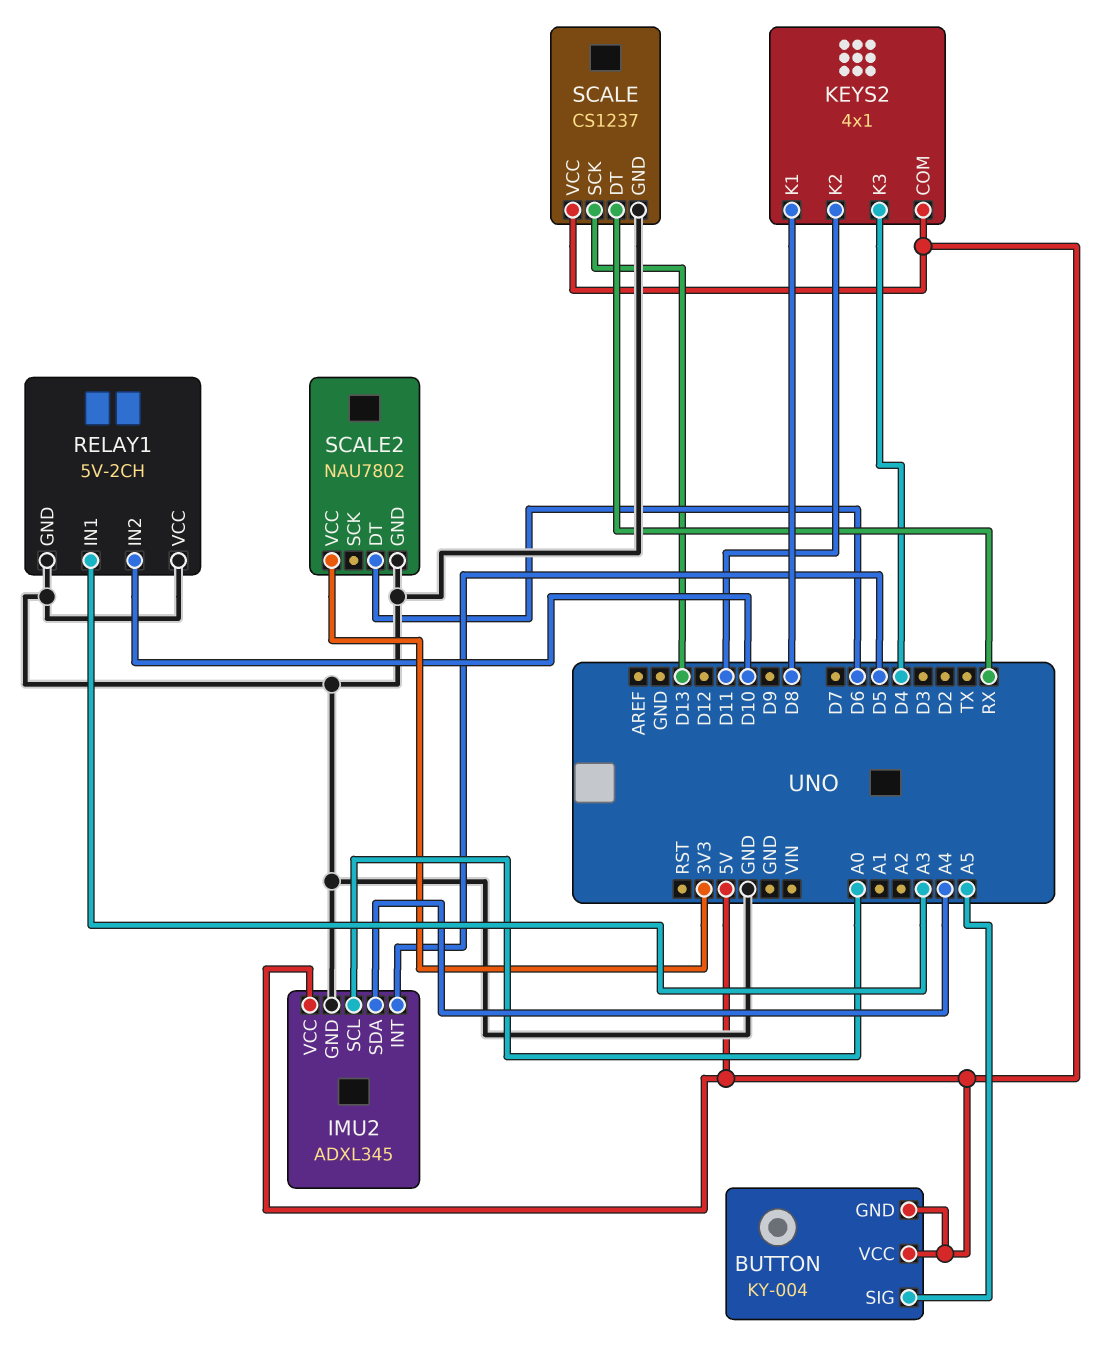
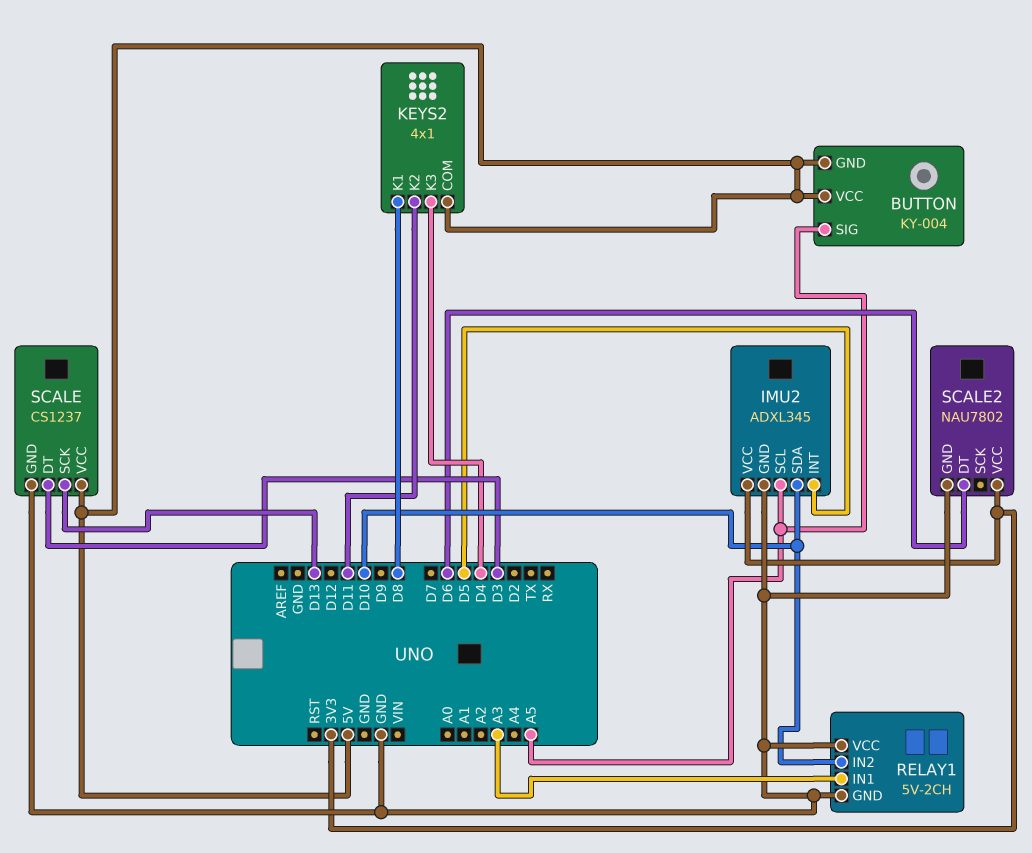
IMU2 pin SCL: A0 -> A5
IMU2 pin SDA: A4 -> D10
IMU2 pin VCC: 5V -> 3V3
SCALE pin DT: RX -> D3

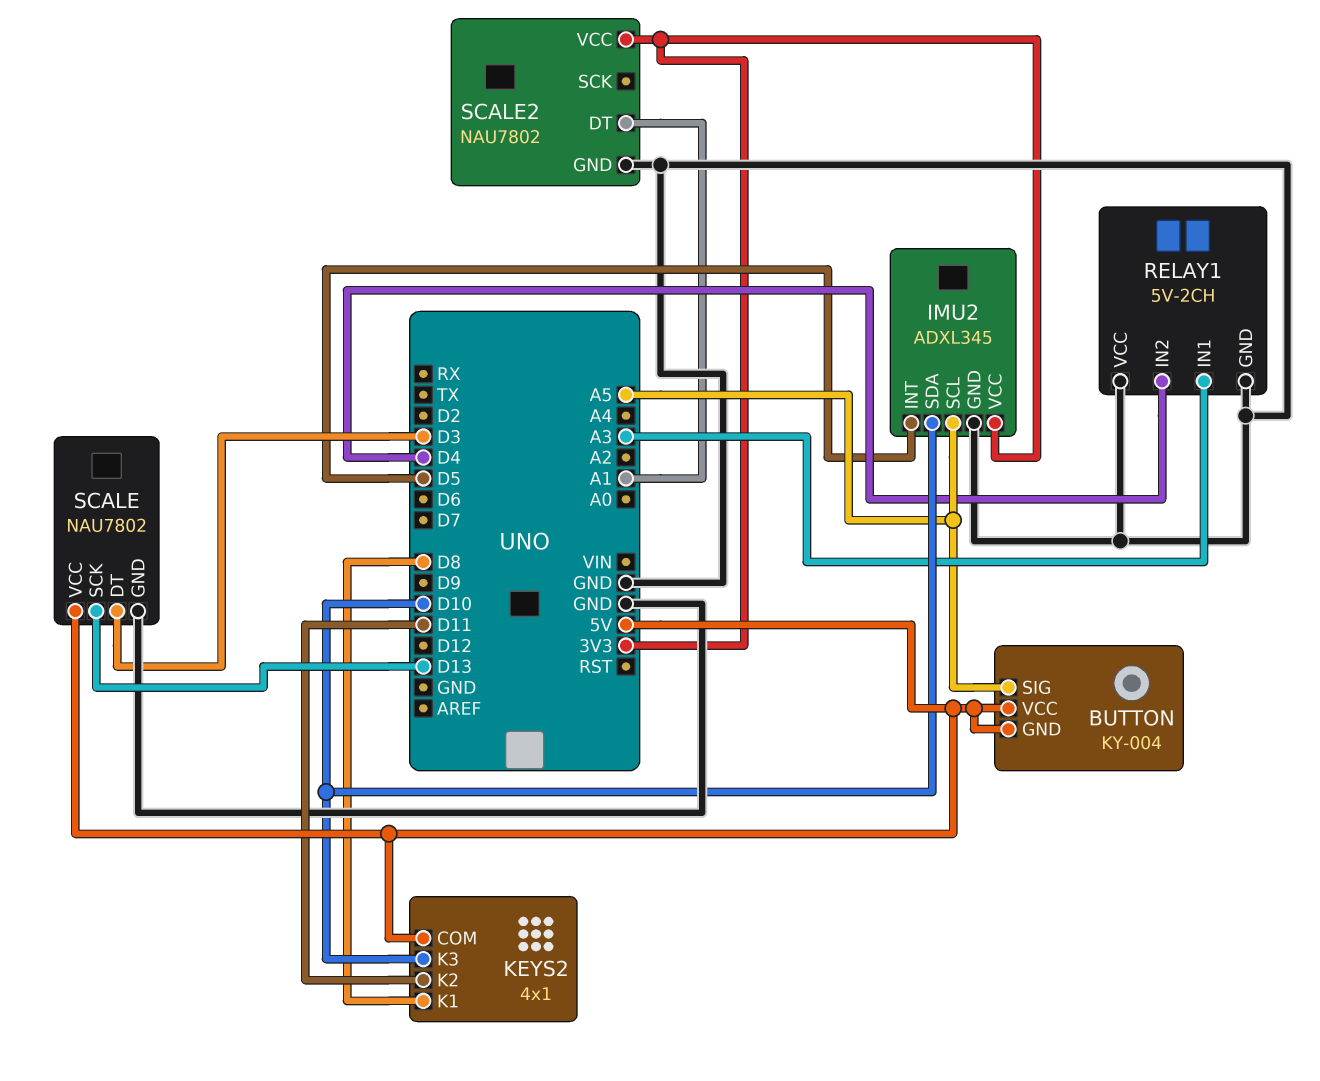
KEYS2 pin K3: D4 -> D10
RELAY1 pin IN2: D10 -> D4
SCALE: CS1237 -> NAU7802
SCALE2 pin DT: D6 -> A1

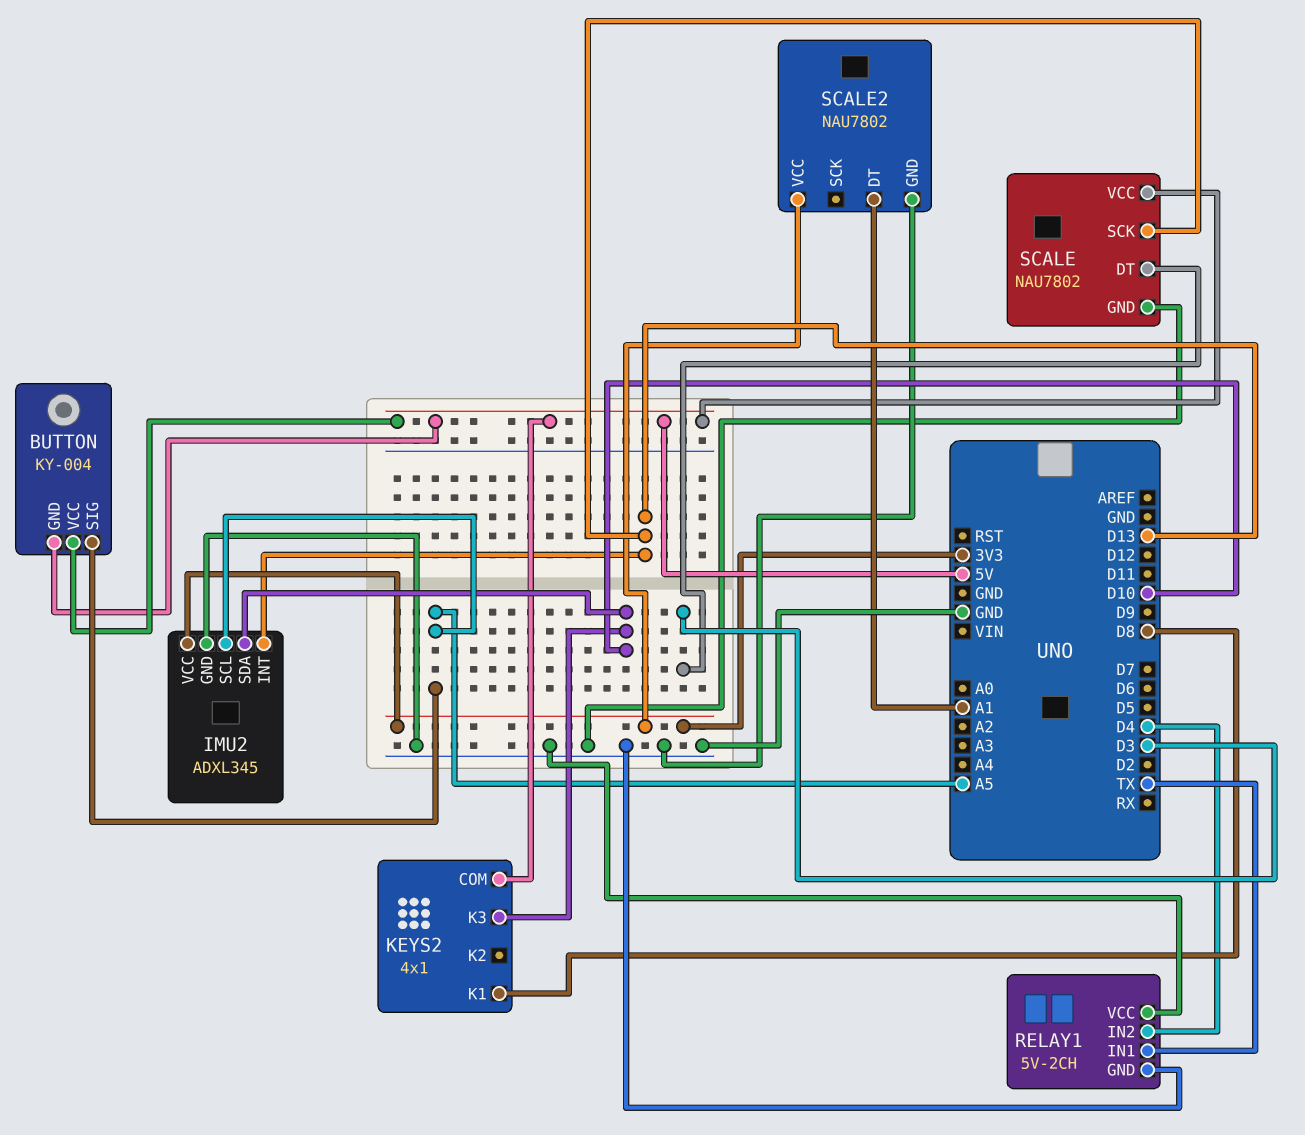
IMU2 pin INT: D5 -> D13
KEYS2 pin K2: D11 -> none
RELAY1 pin IN1: A3 -> TX

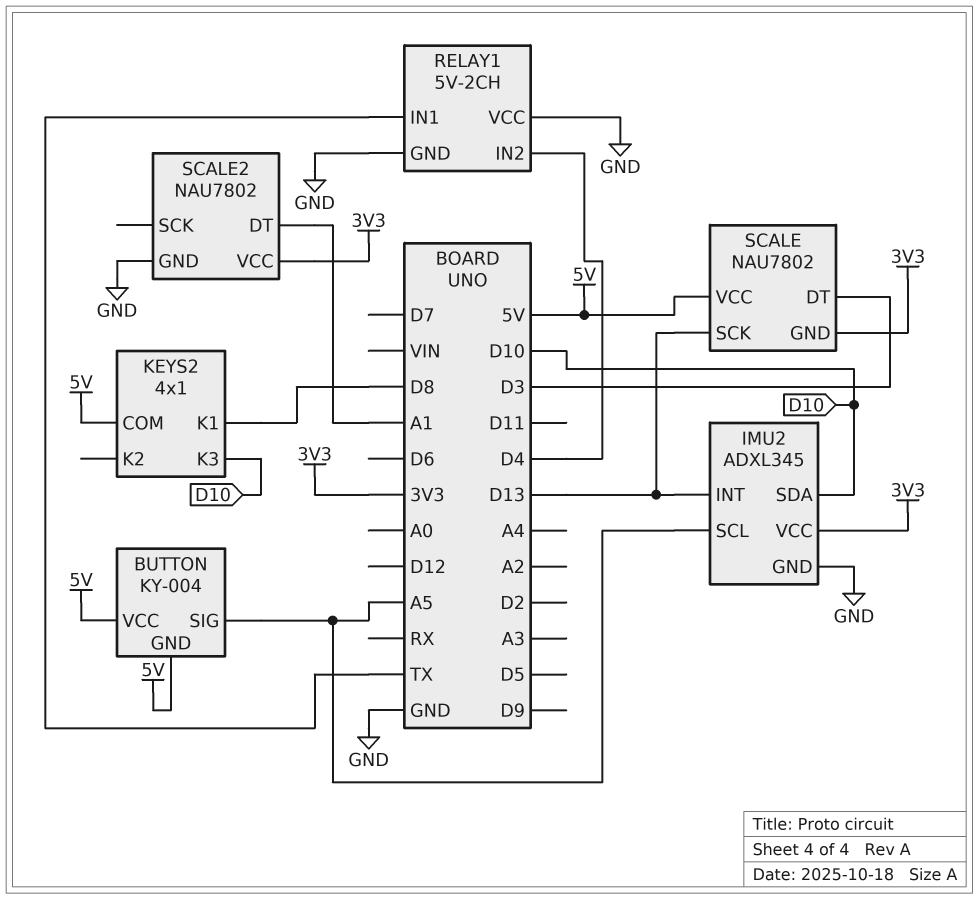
SCALE pin GND: GND -> 3V3

